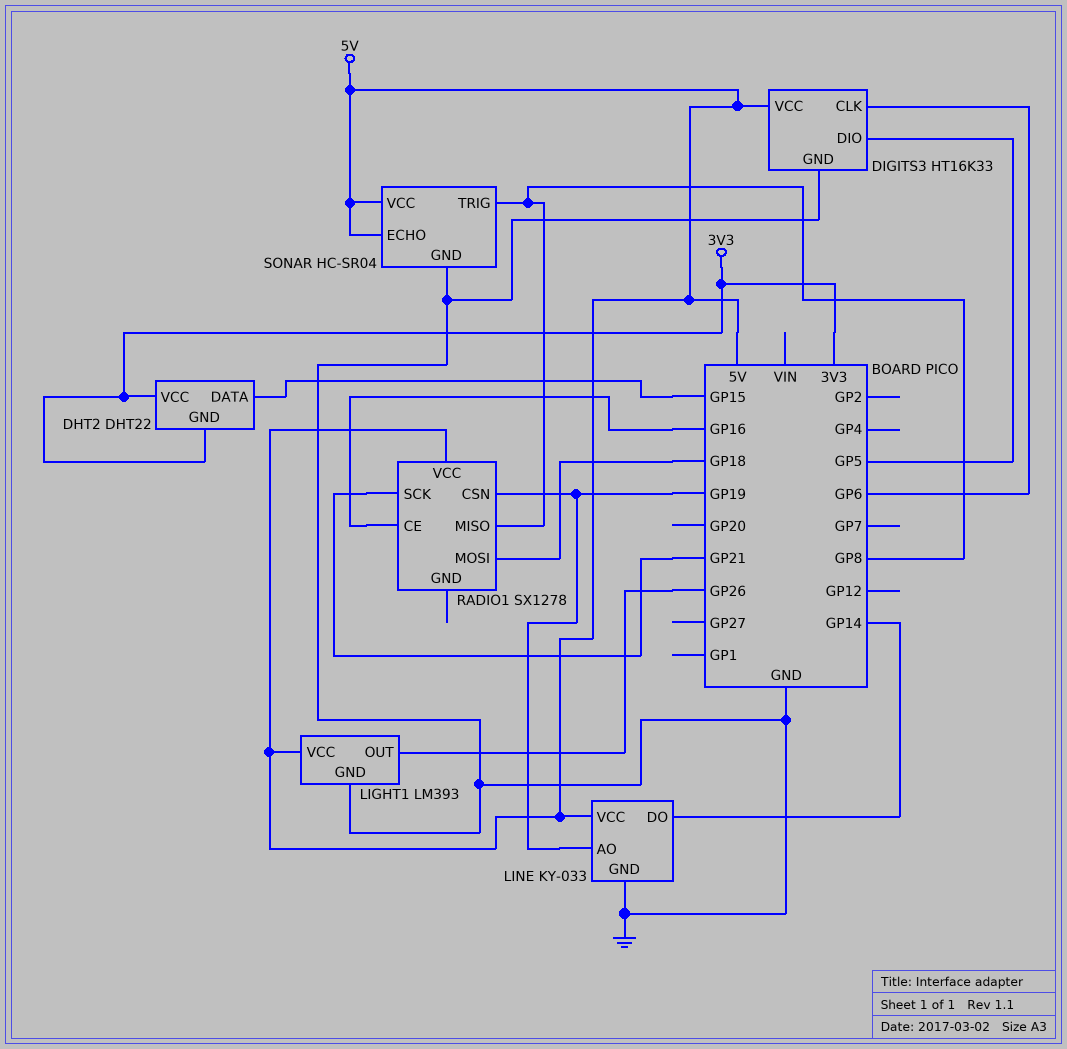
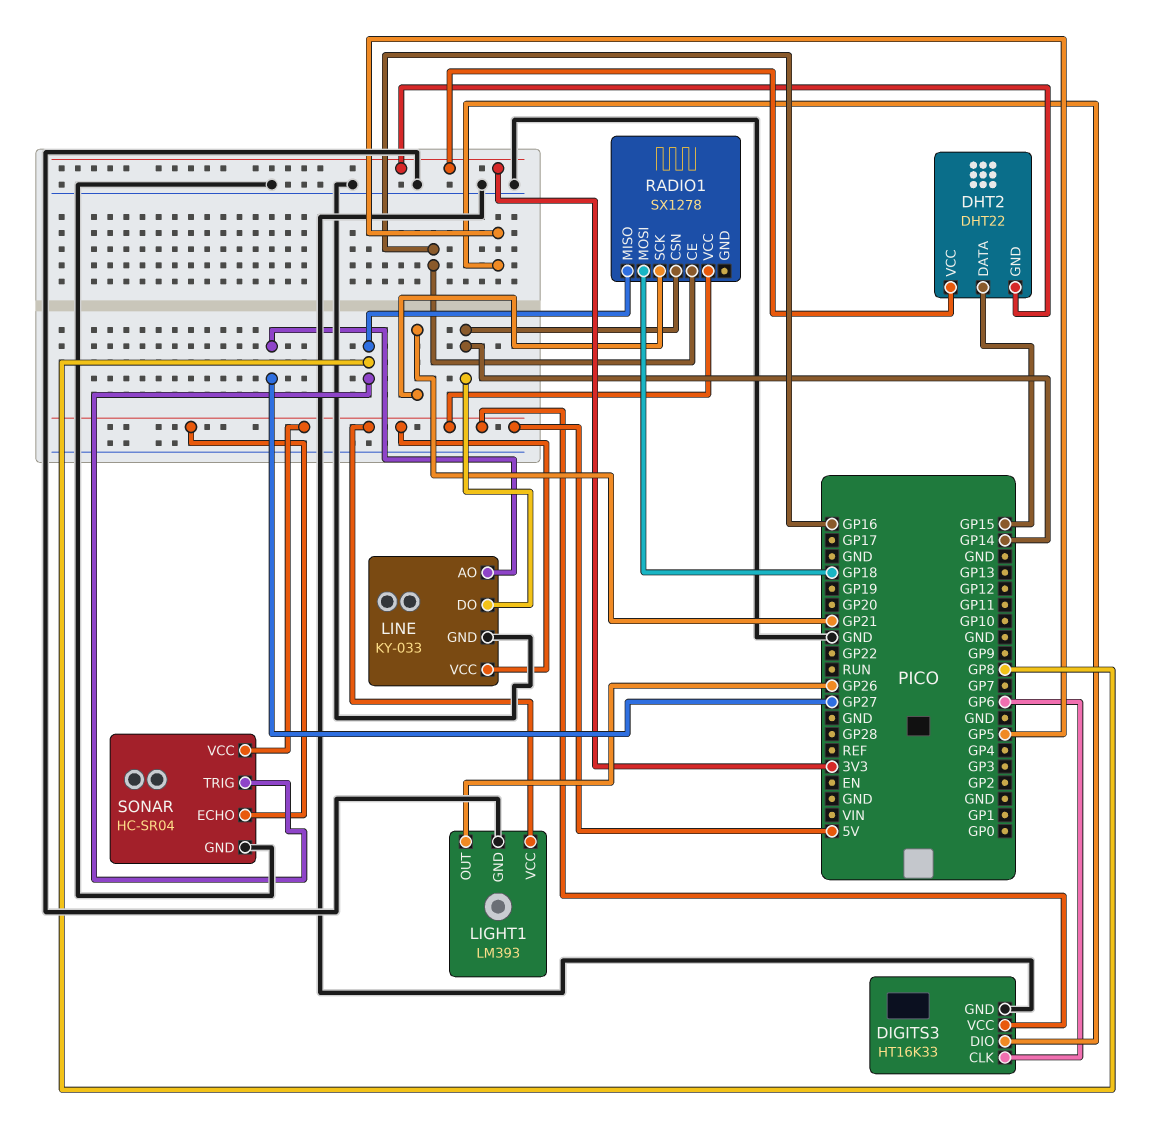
LINE pin AO: GP19 -> GP27
RADIO1 pin CSN: GP19 -> GP14

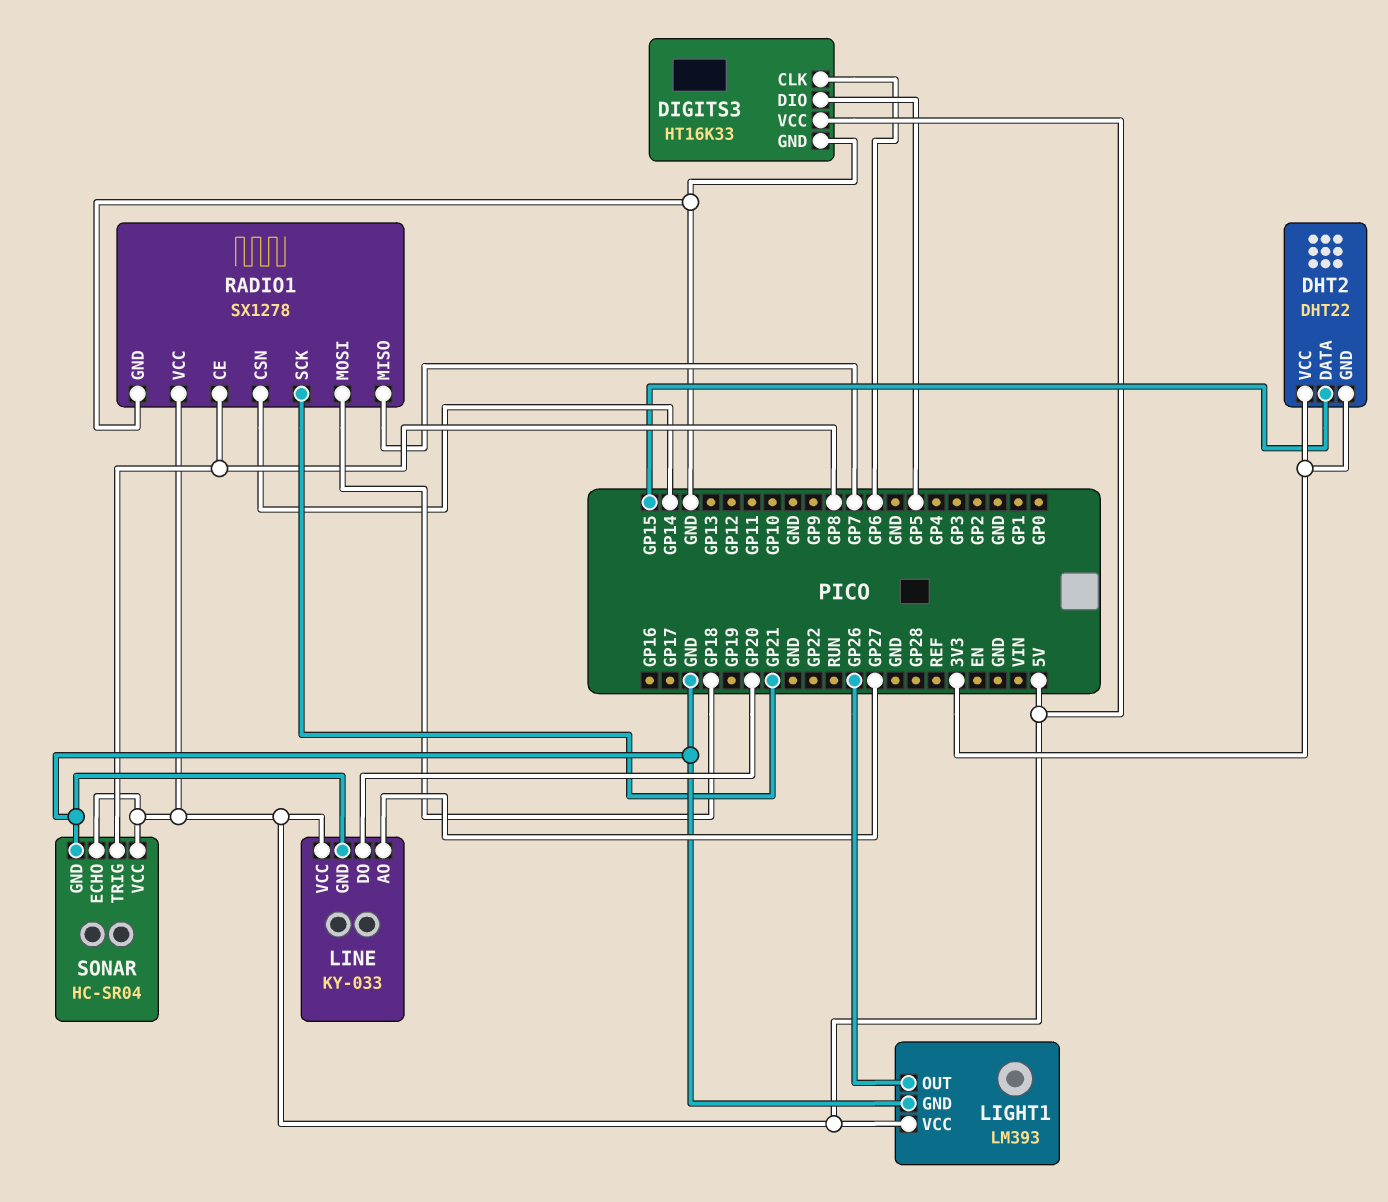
LINE pin DO: GP14 -> GP20
RADIO1 pin CE: GP16 -> GP8
RADIO1 pin GND: none -> GND
RADIO1 pin MISO: GP8 -> GP7

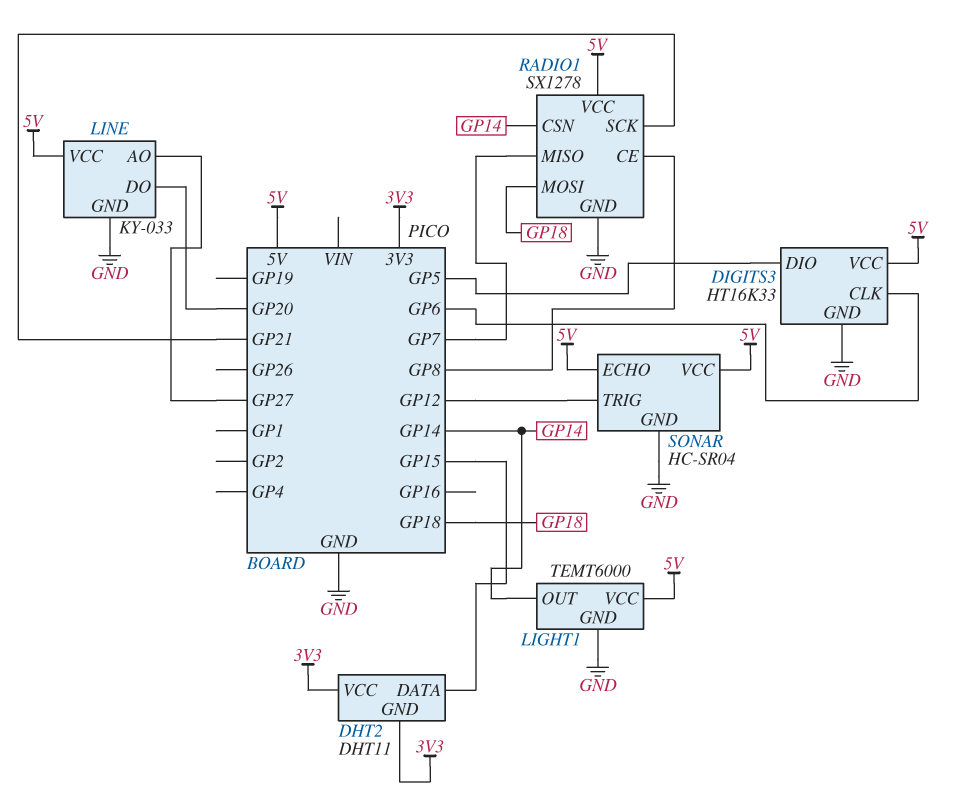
DHT2: DHT22 -> DHT11
LIGHT1: LM393 -> TEMT6000
LIGHT1 pin OUT: GP26 -> GP14
SONAR pin TRIG: GP8 -> GP12

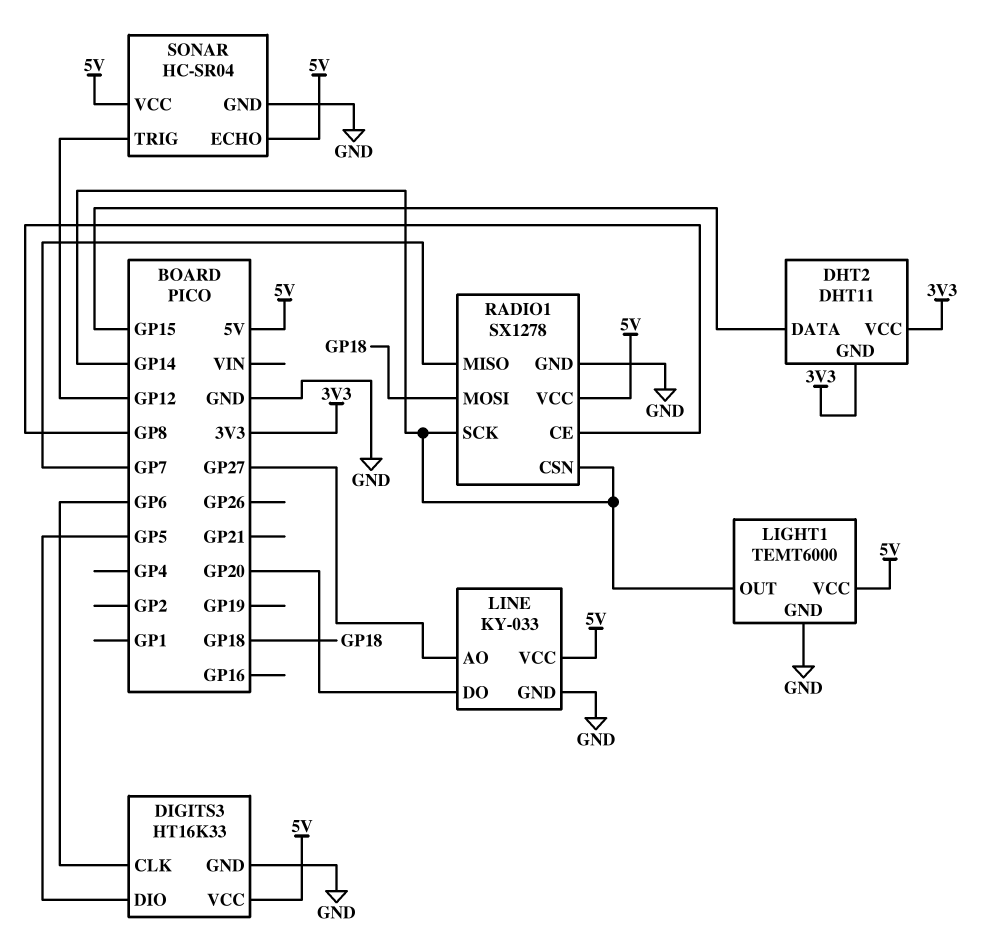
RADIO1 pin SCK: GP21 -> GP14

